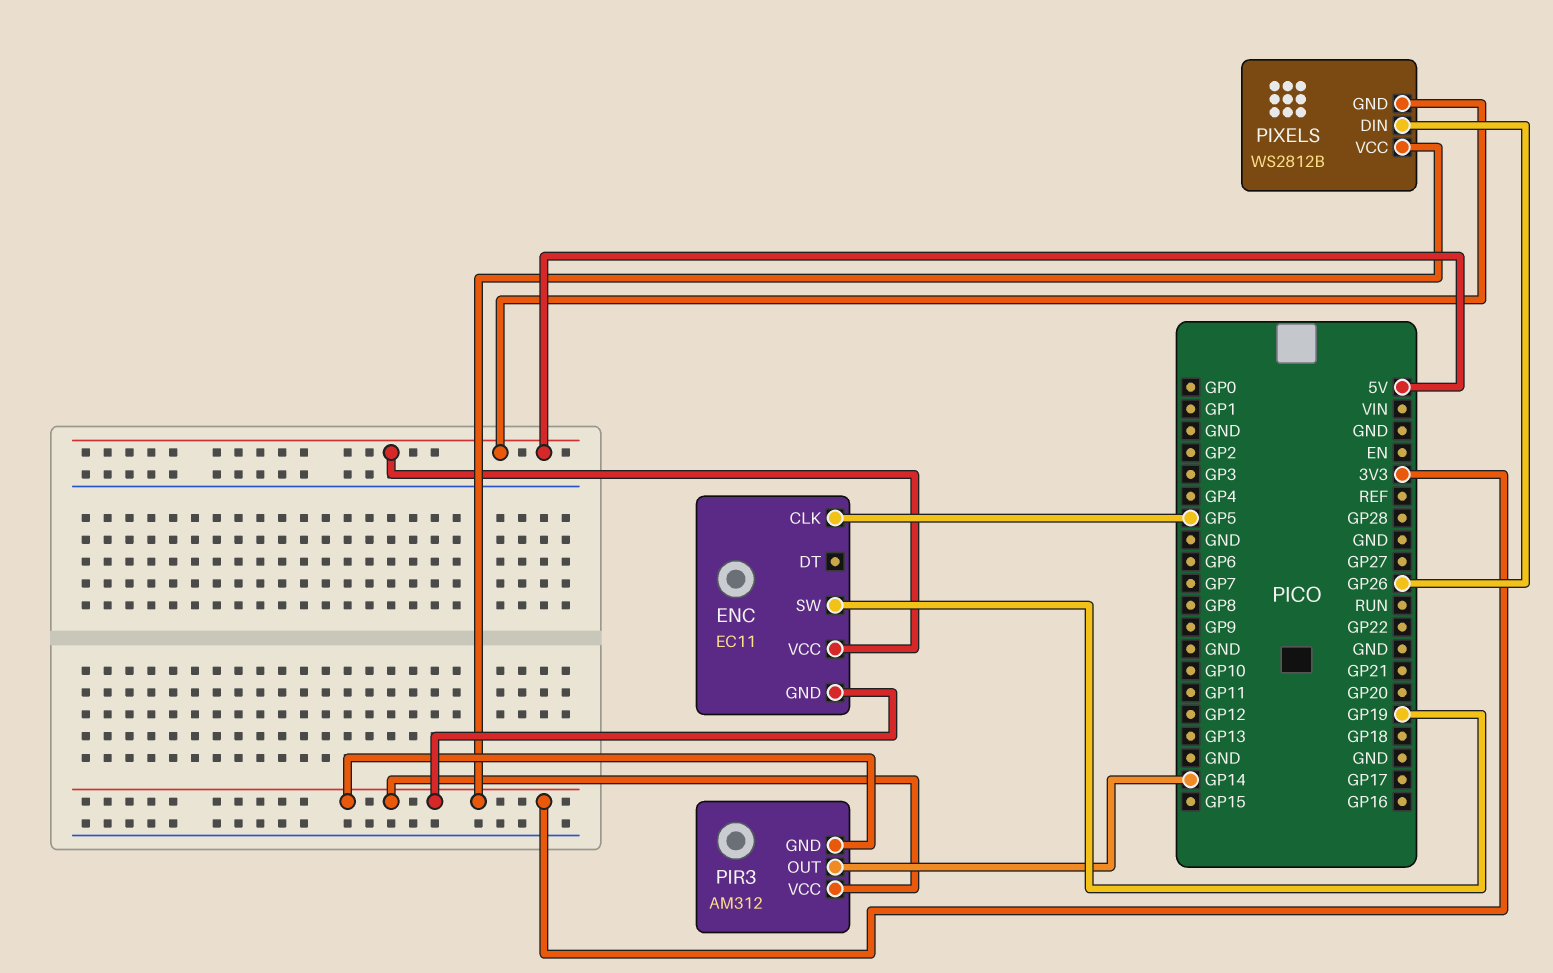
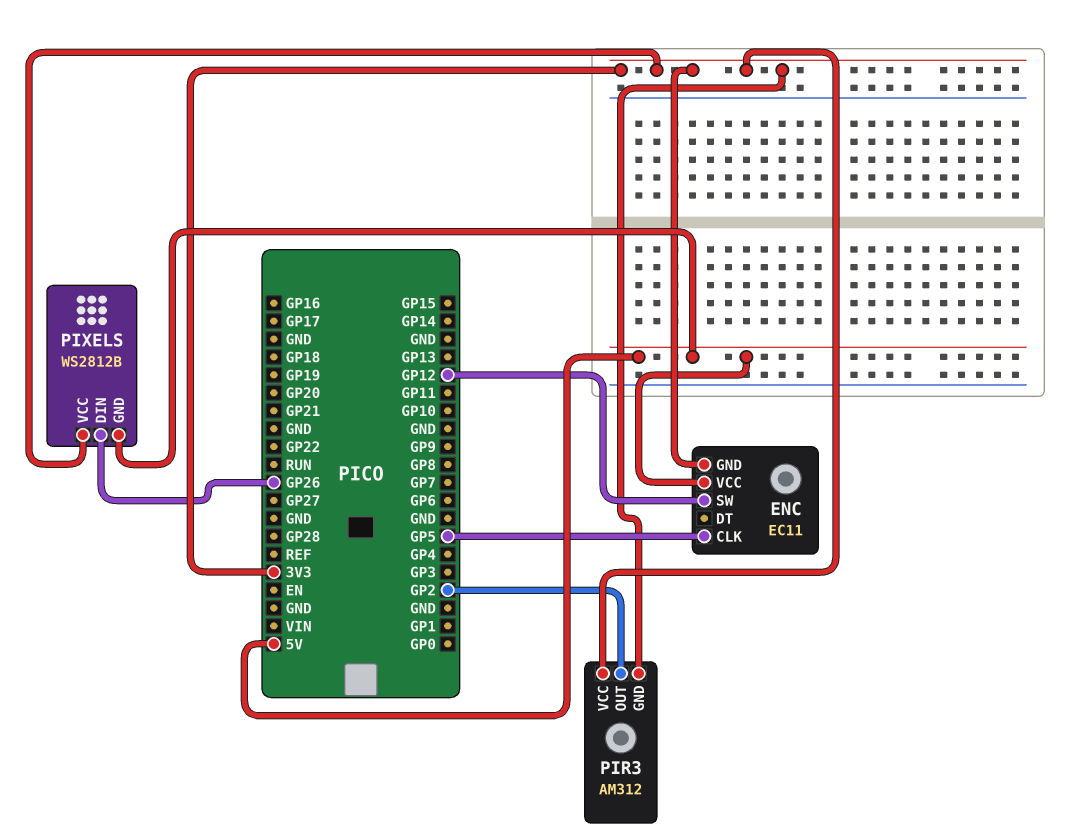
ENC pin SW: GP19 -> GP12
PIR3 pin OUT: GP14 -> GP2

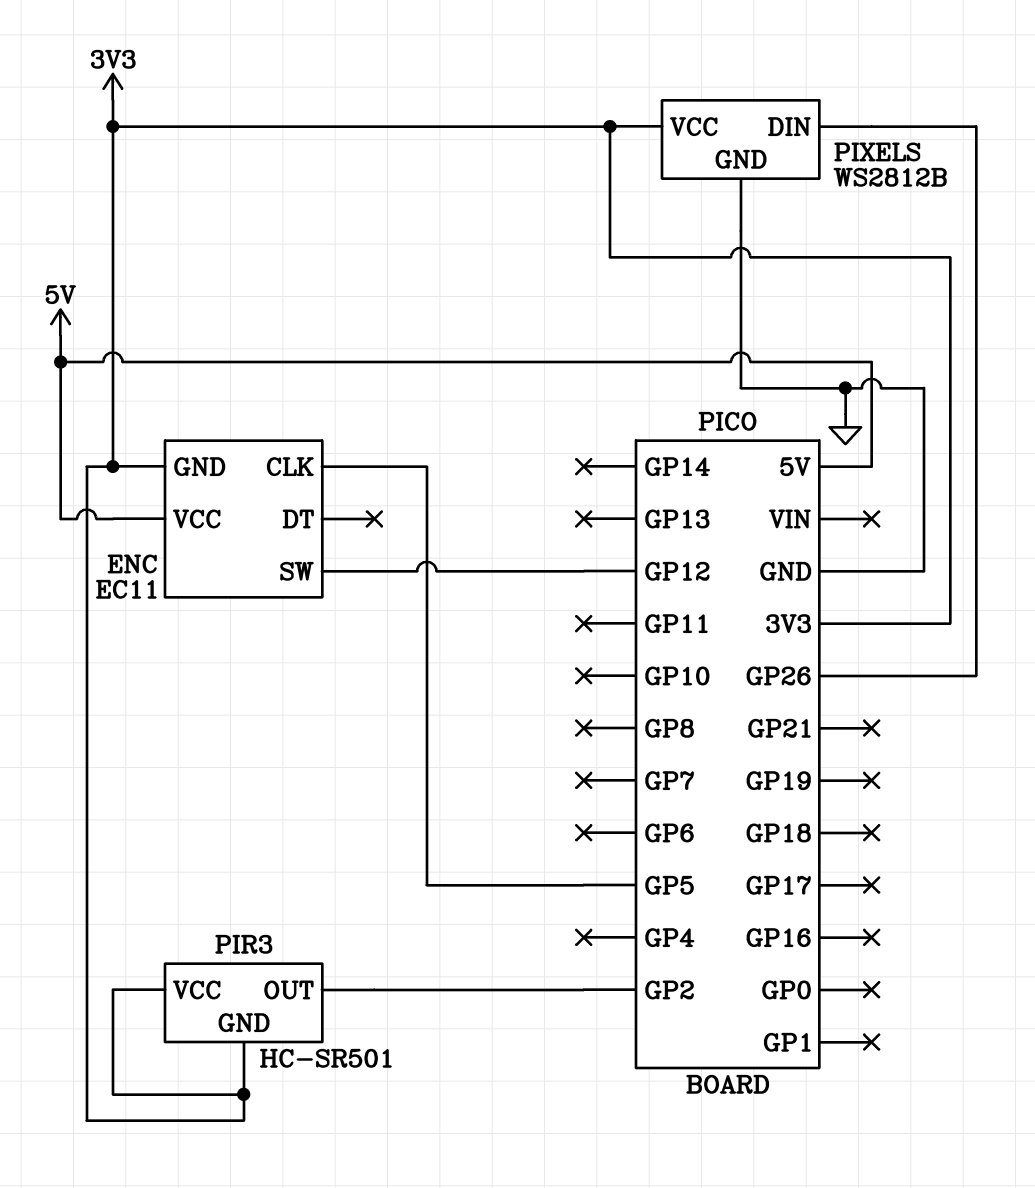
PIR3: AM312 -> HC-SR501
PIXELS pin GND: 5V -> GND

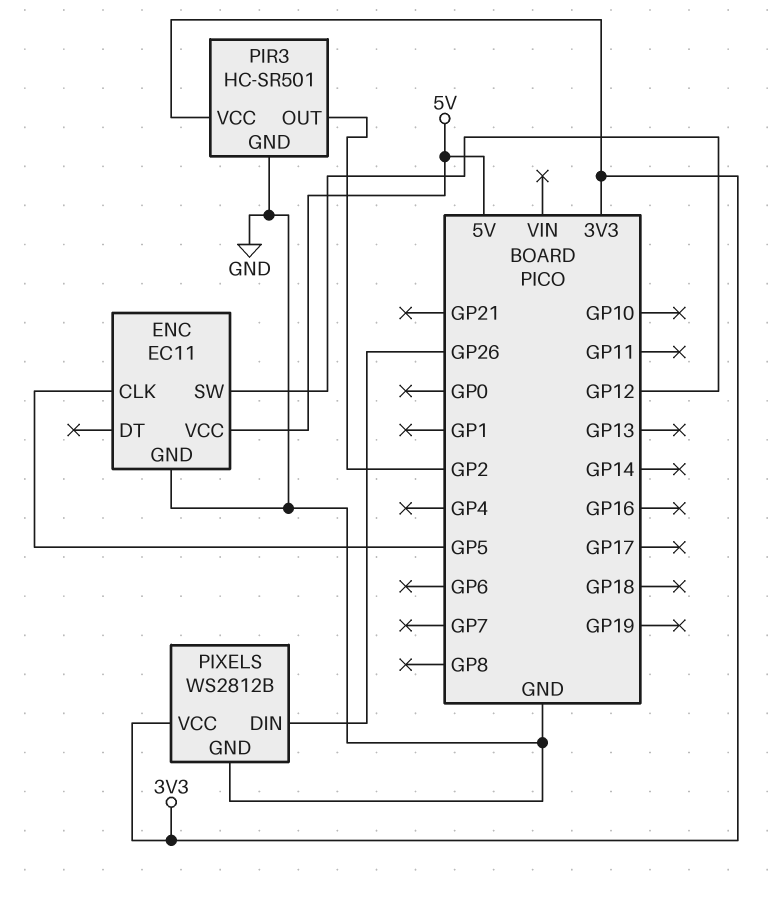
ENC pin GND: 3V3 -> GND
PIR3 pin GND: 3V3 -> GND

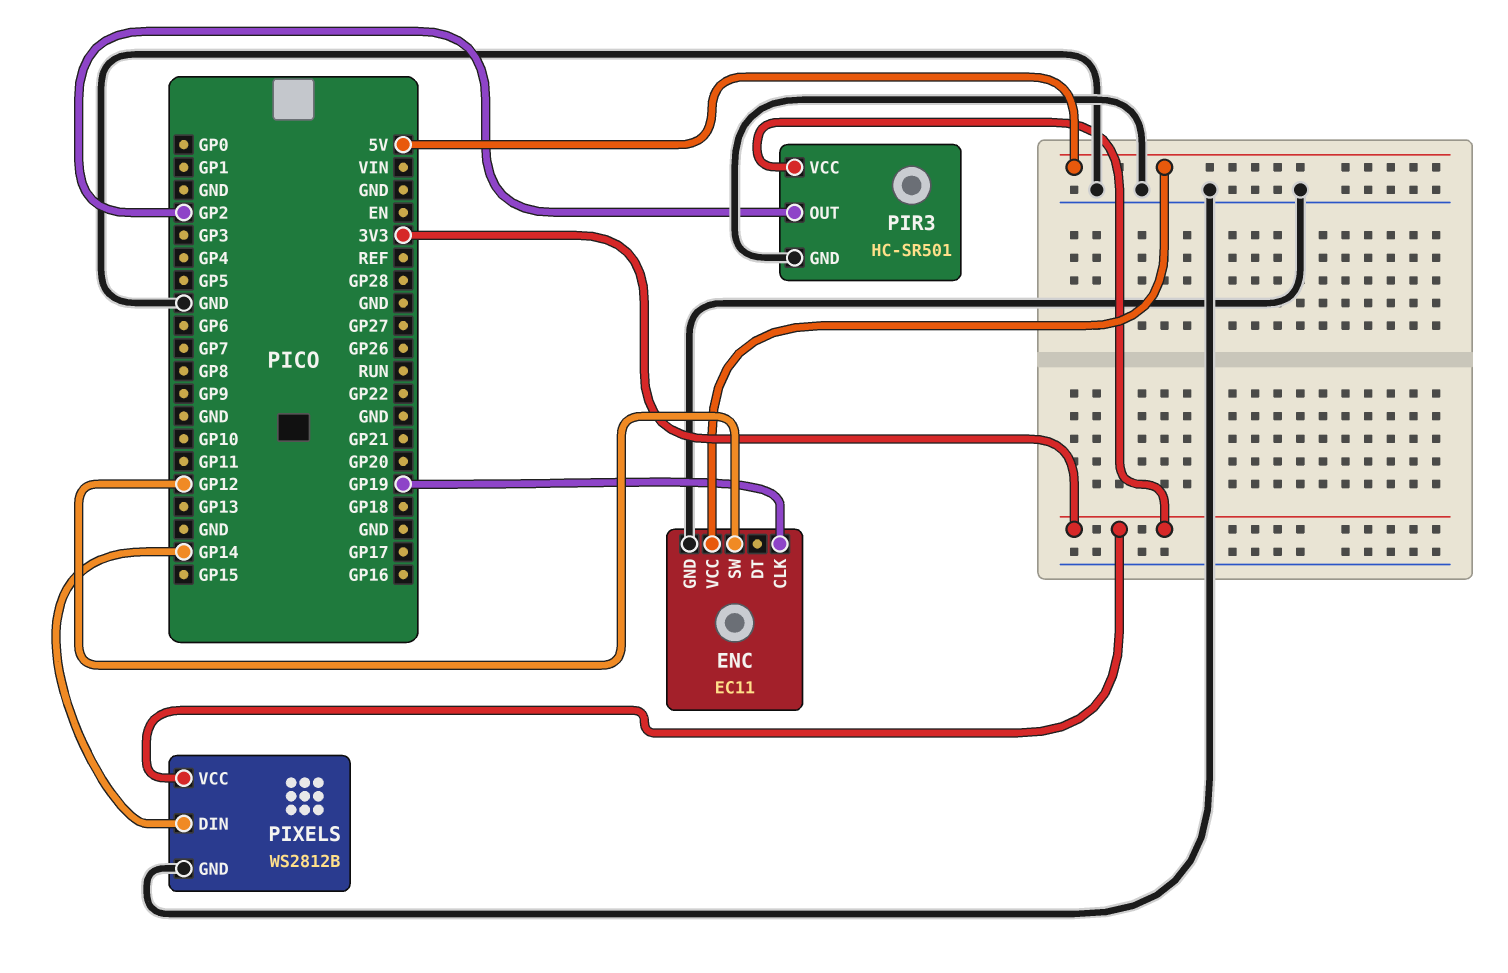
ENC pin CLK: GP5 -> GP19
PIXELS pin DIN: GP26 -> GP14

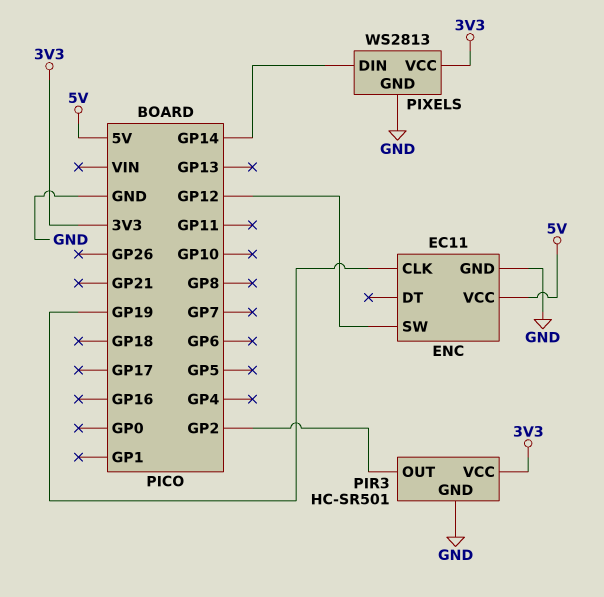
PIXELS: WS2812B -> WS2813

